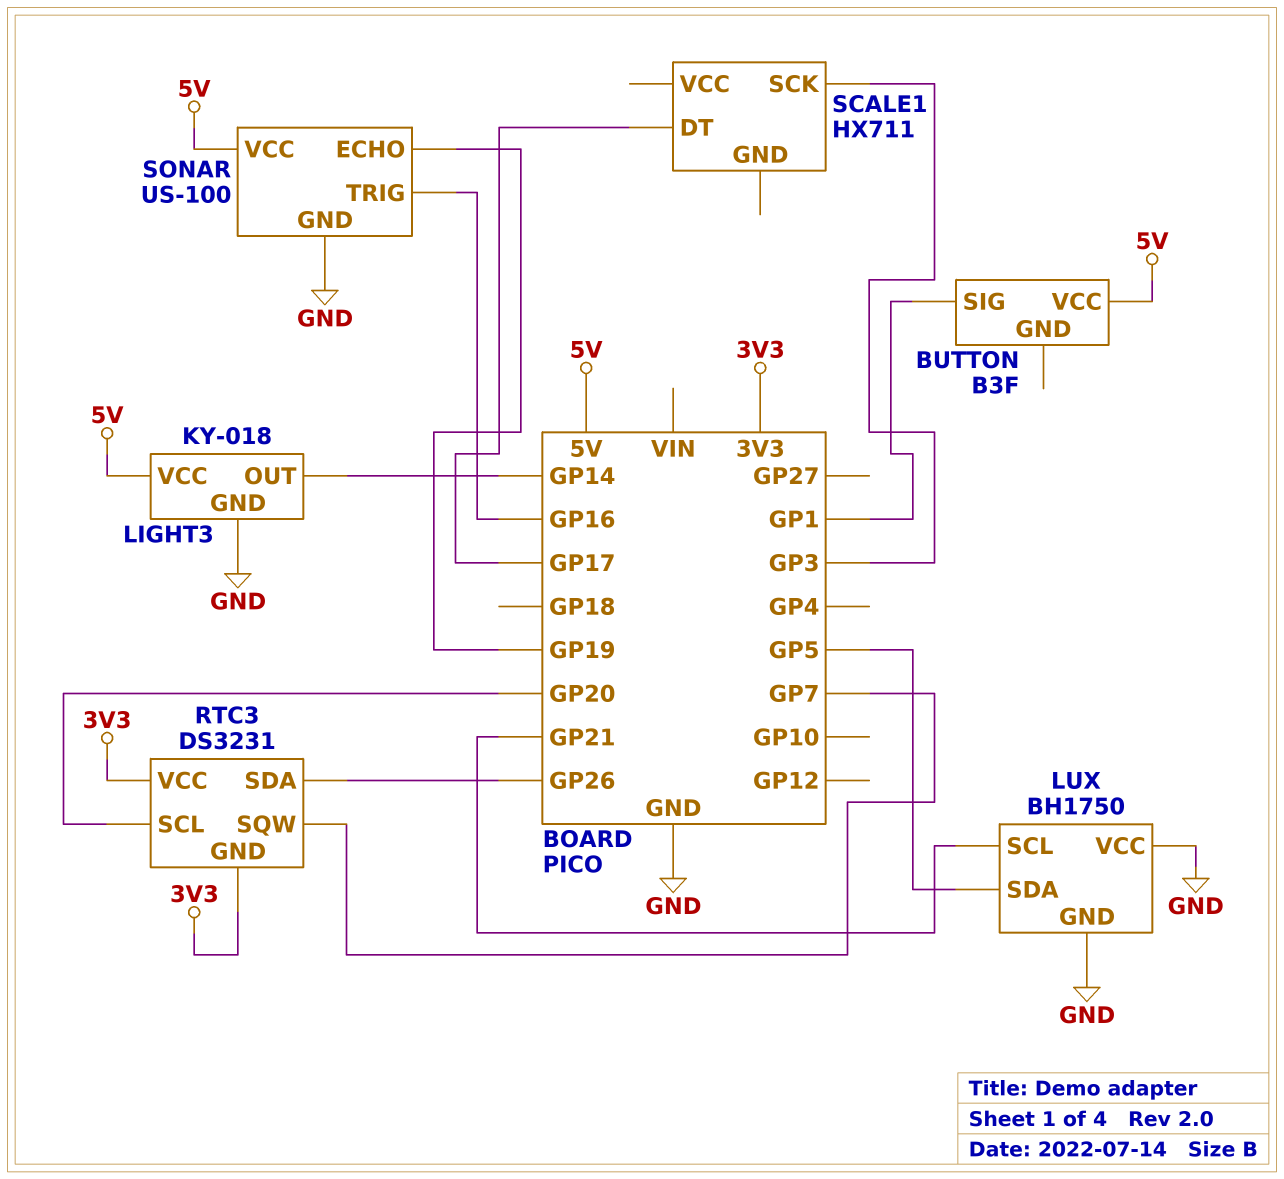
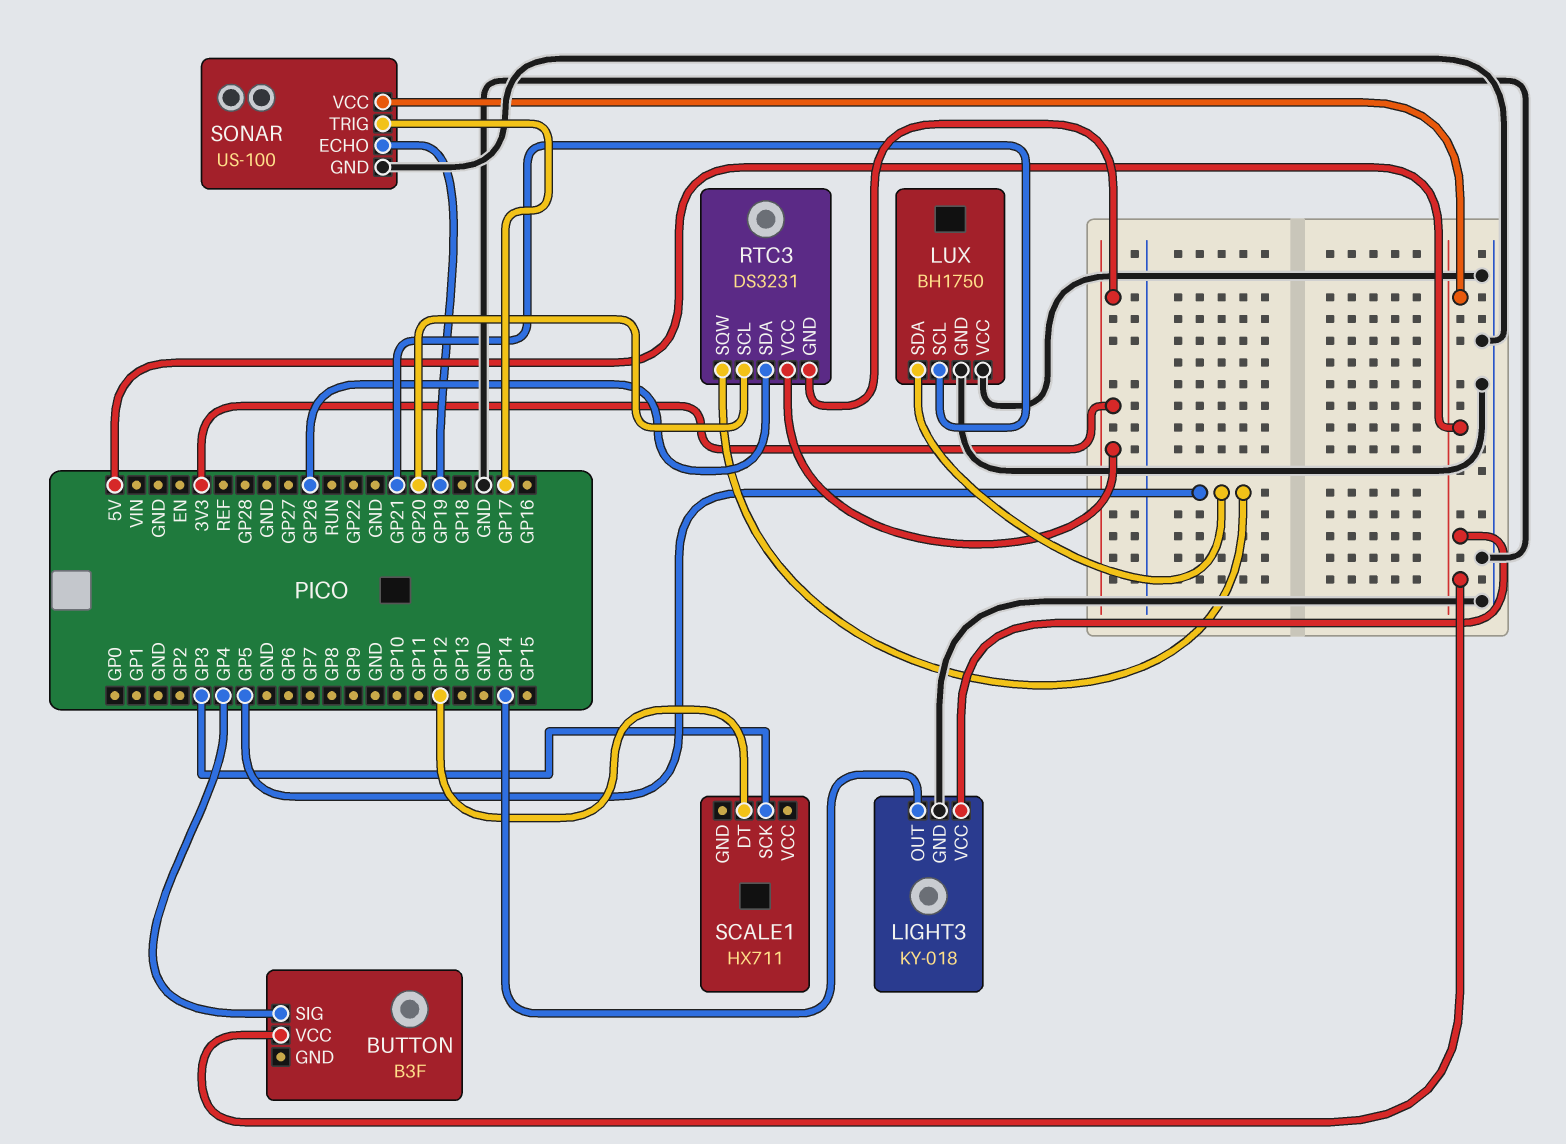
BUTTON pin SIG: GP1 -> GP4
RTC3 pin SQW: GP7 -> GP5
SCALE1 pin DT: GP17 -> GP12
SONAR pin TRIG: GP16 -> GP17

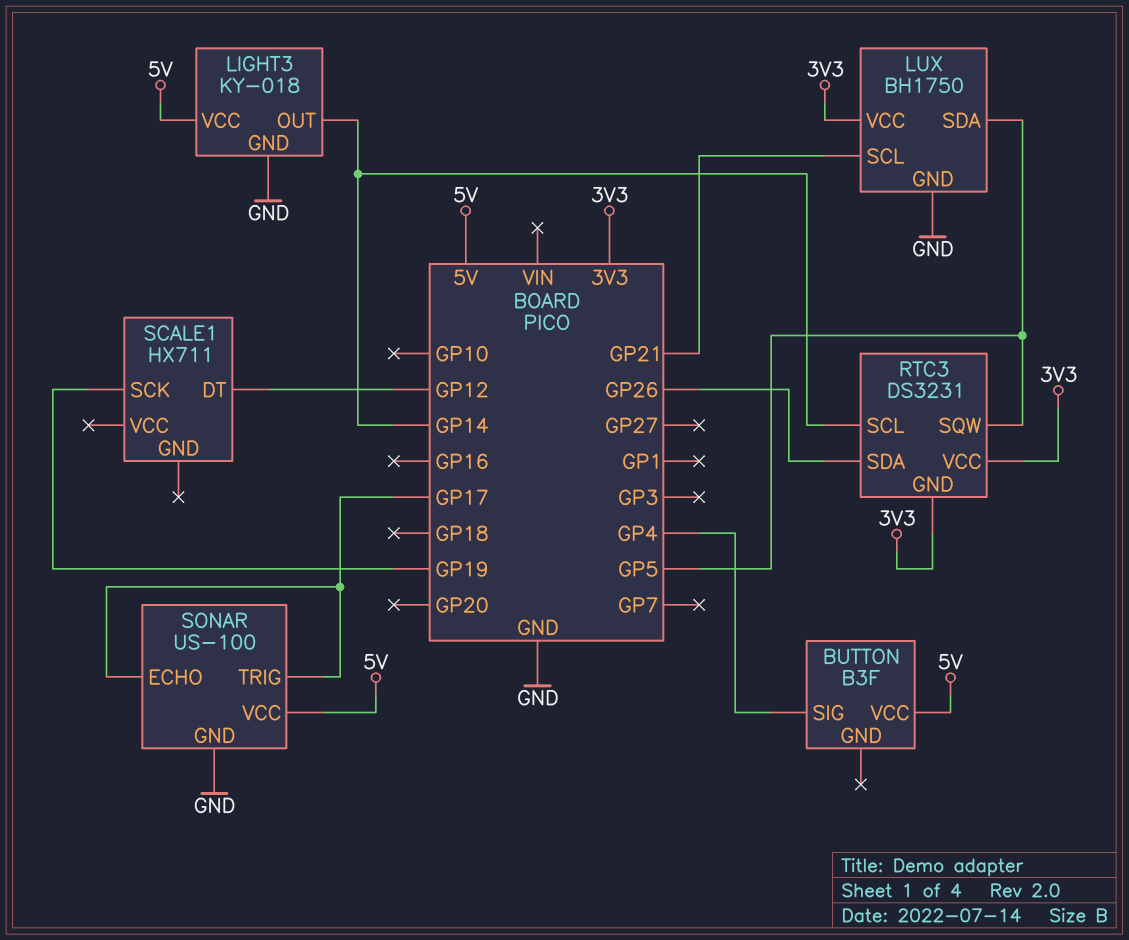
LUX pin VCC: GND -> 3V3
RTC3 pin SCL: GP20 -> GP14
SCALE1 pin SCK: GP3 -> GP19
SONAR pin ECHO: GP19 -> GP17

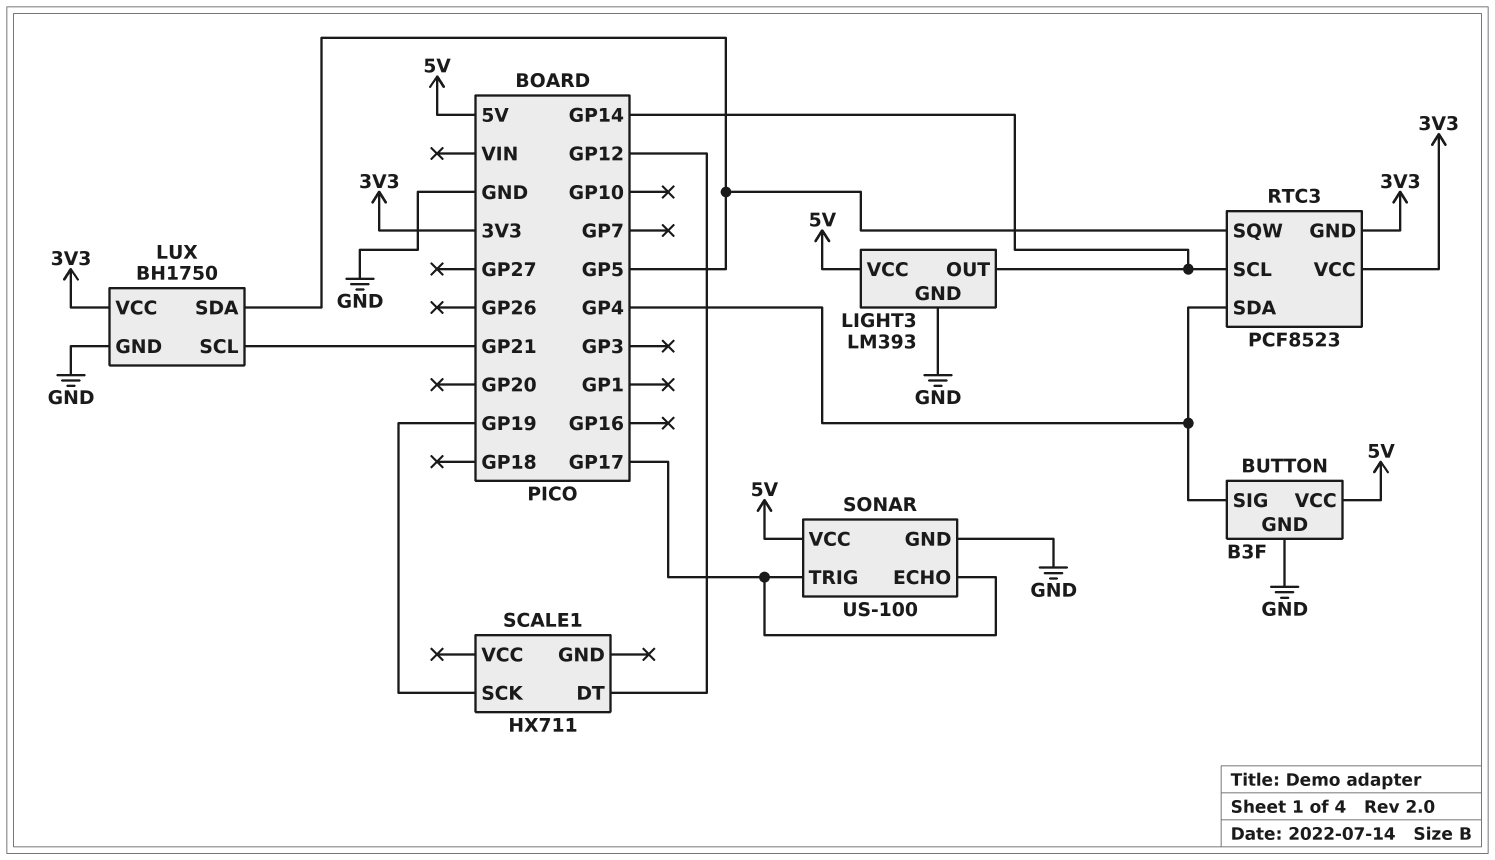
BUTTON pin GND: none -> GND
LIGHT3: KY-018 -> LM393
RTC3: DS3231 -> PCF8523
RTC3 pin SDA: GP26 -> GP4

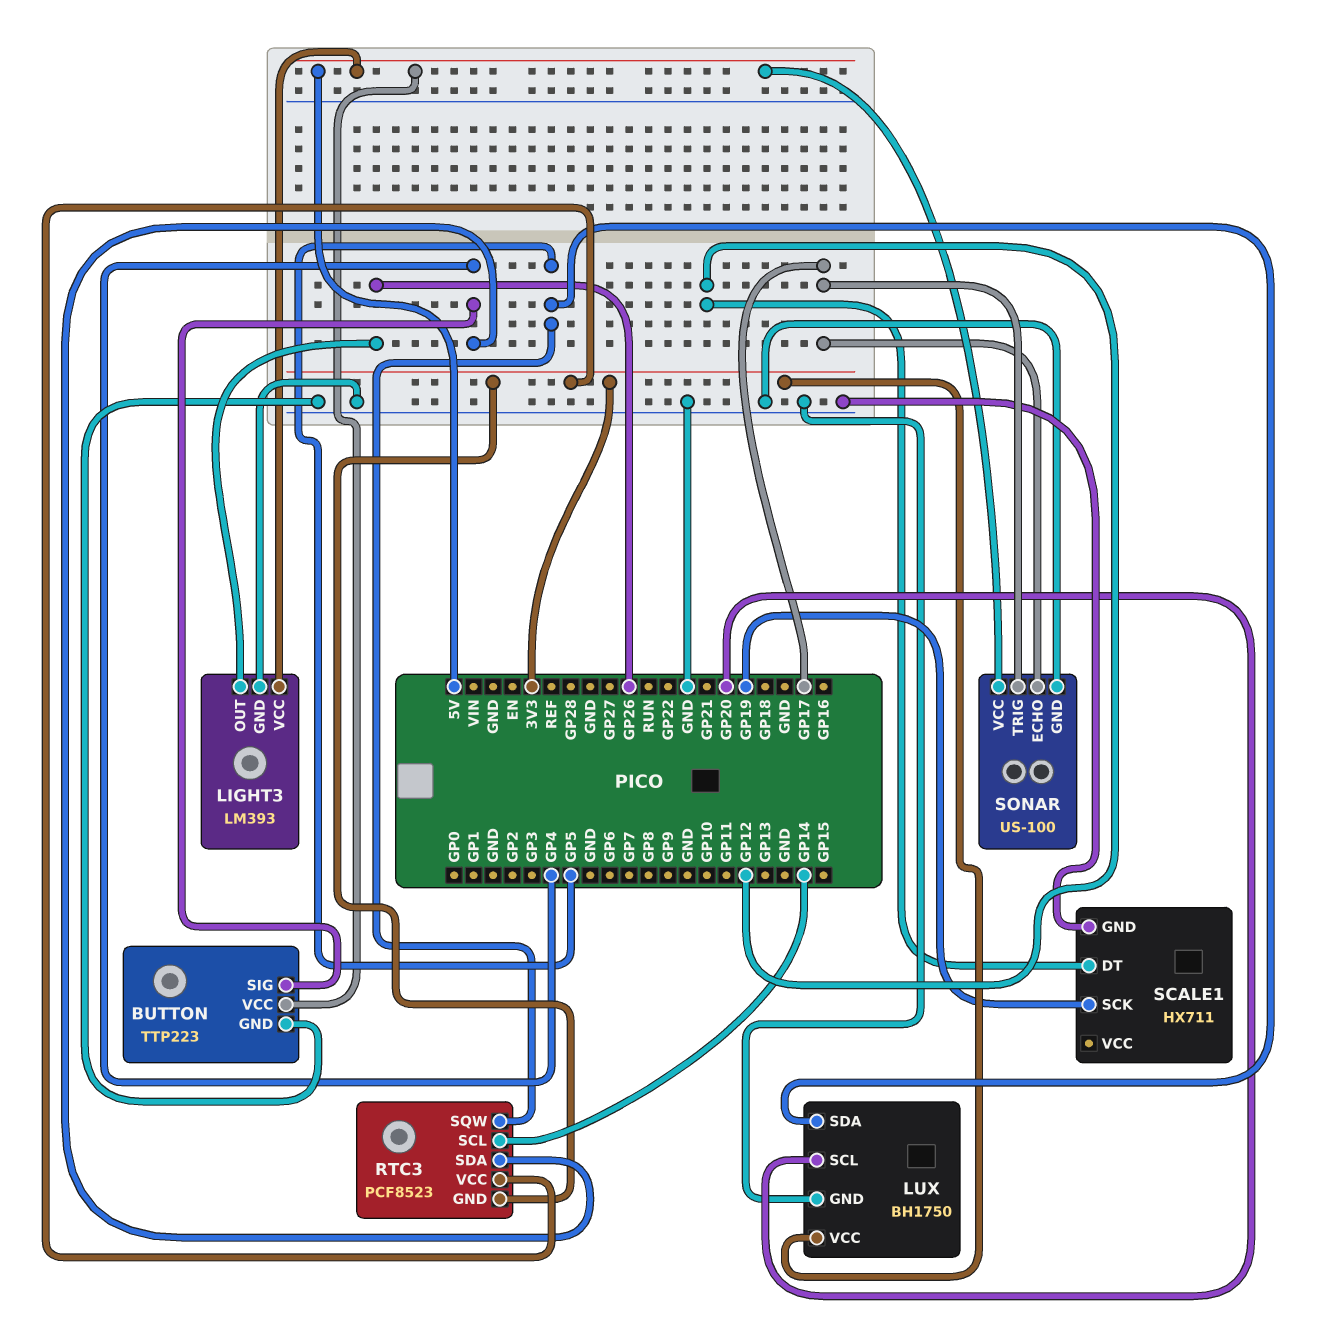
BUTTON: B3F -> TTP223
LIGHT3 pin OUT: GP14 -> GP26
LUX pin SCL: GP21 -> GP20
SCALE1 pin GND: none -> GND

